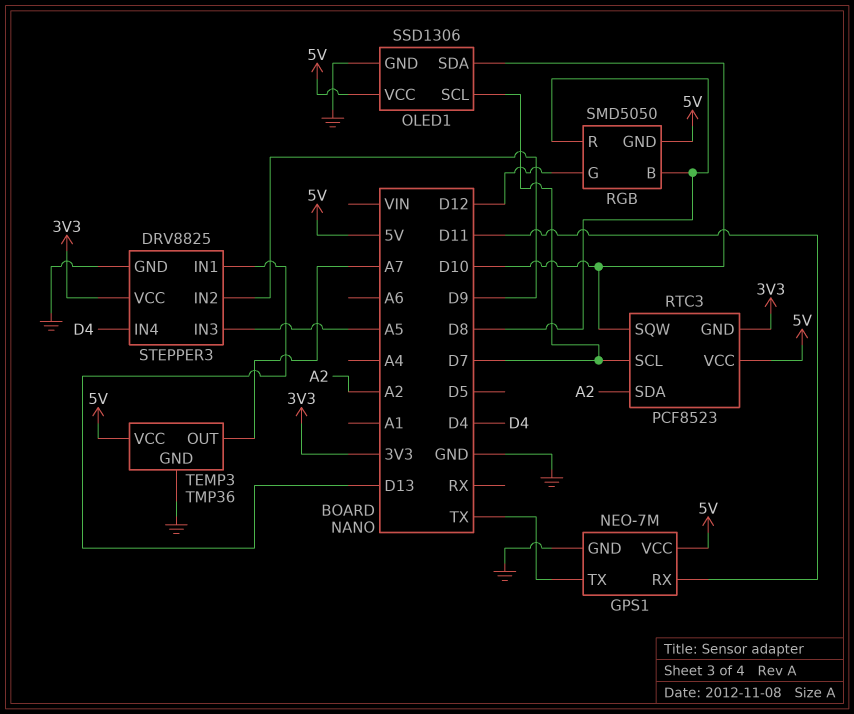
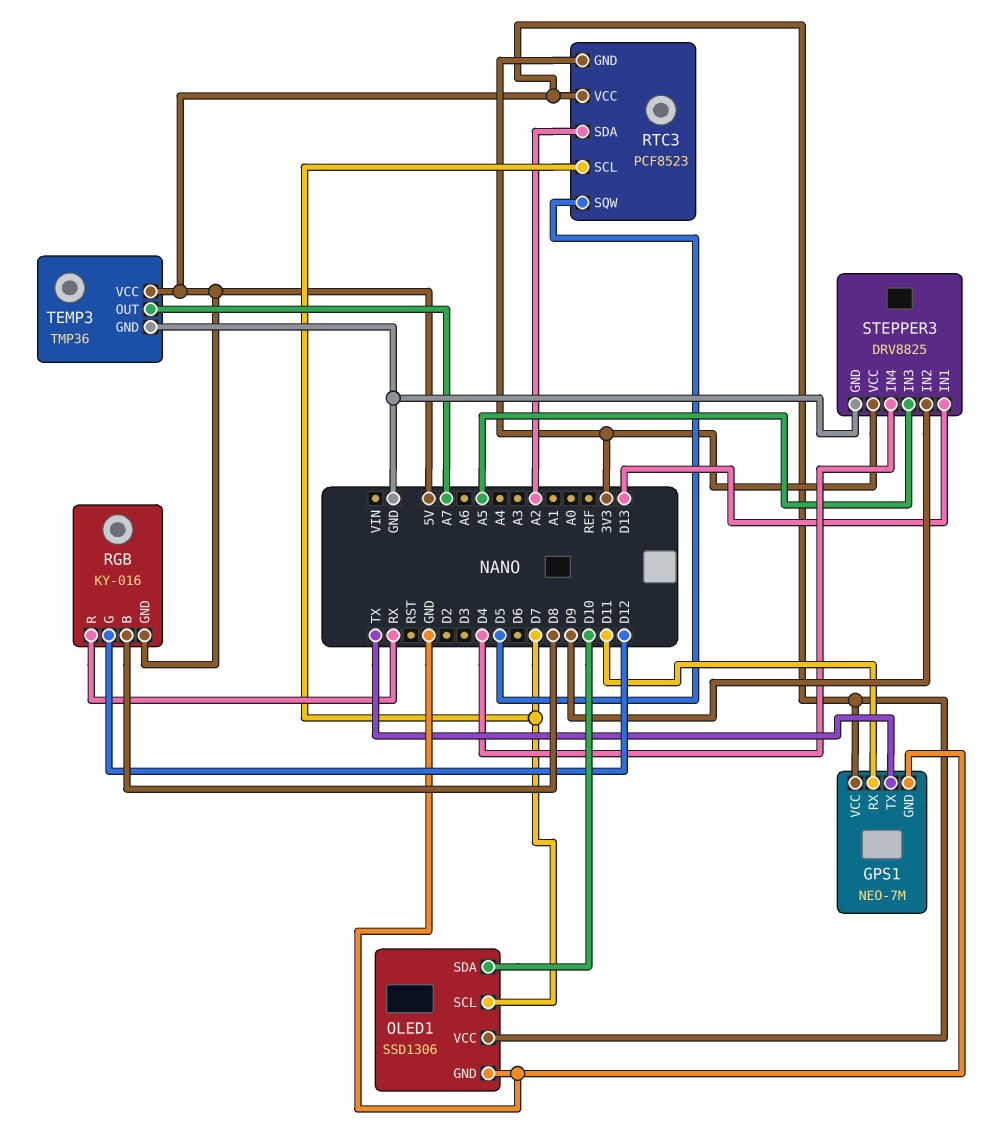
RGB: SMD5050 -> KY-016
RGB pin R: D8 -> RX
RTC3 pin SQW: D10 -> D5

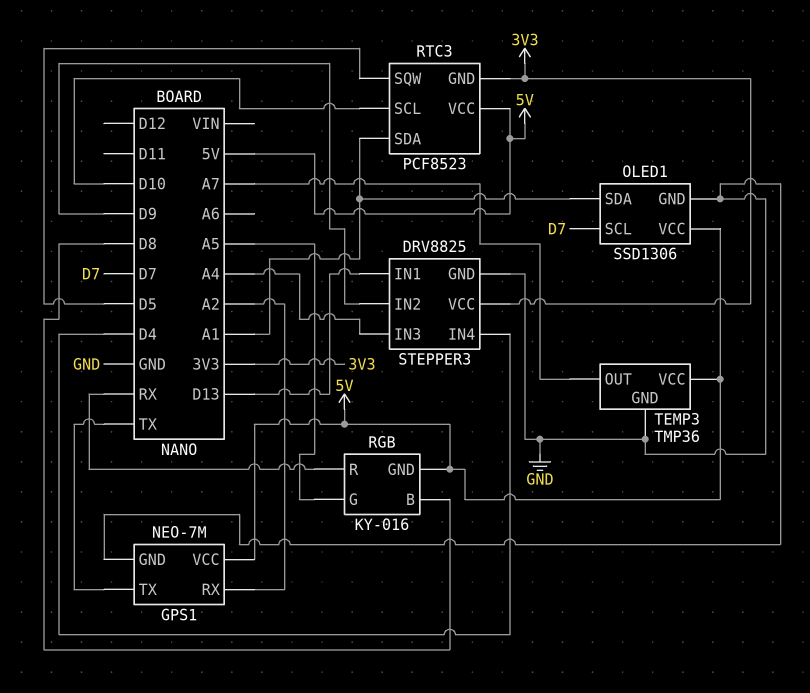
GPS1 pin RX: D11 -> A2
OLED1 pin SDA: D10 -> A1
RGB pin G: D12 -> A5
RTC3 pin SCL: D7 -> D10
RTC3 pin SDA: A2 -> A1
STEPPER3 pin IN3: A5 -> A4

